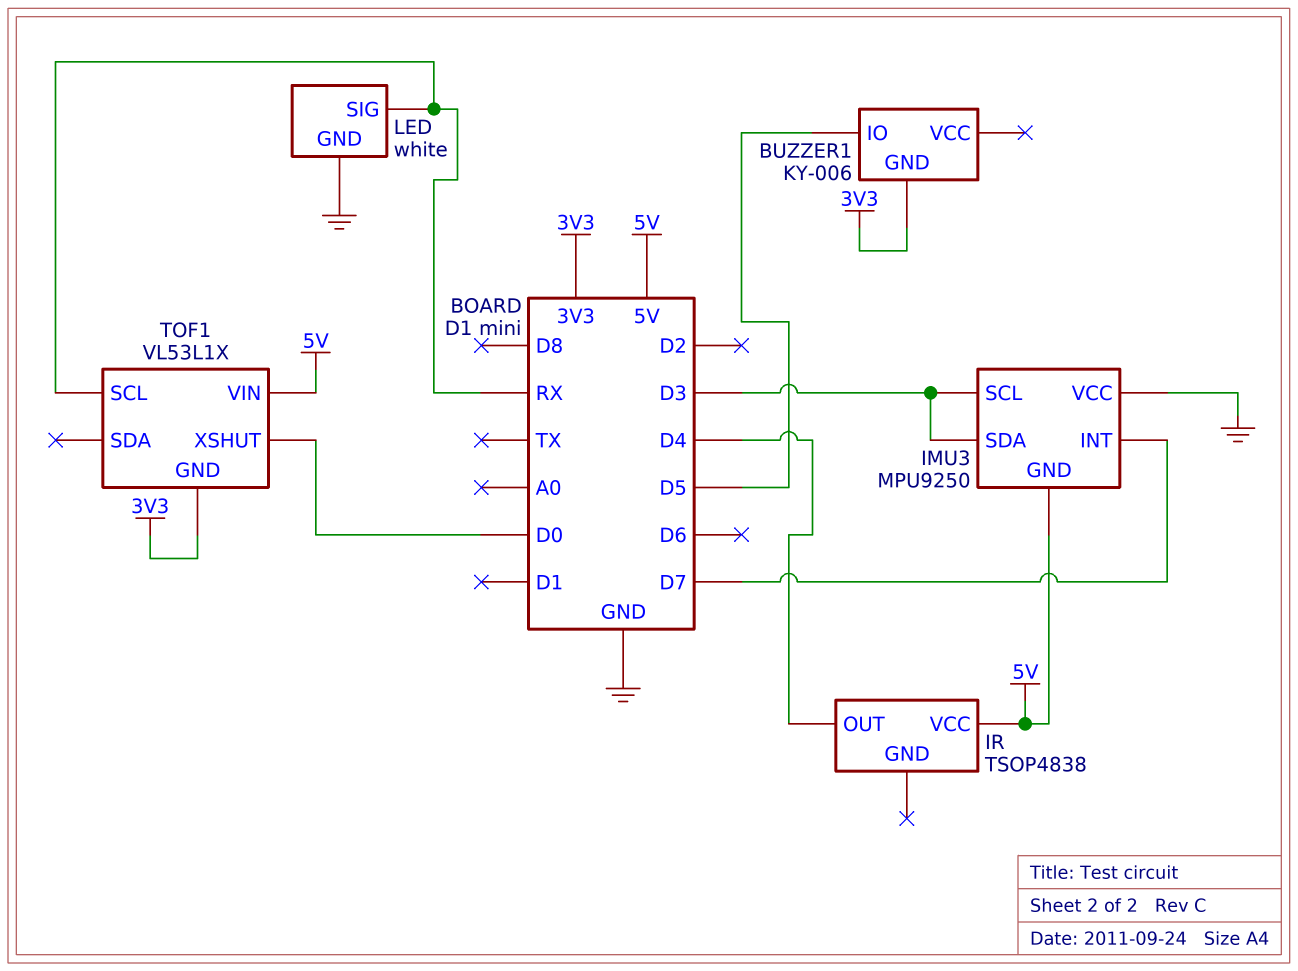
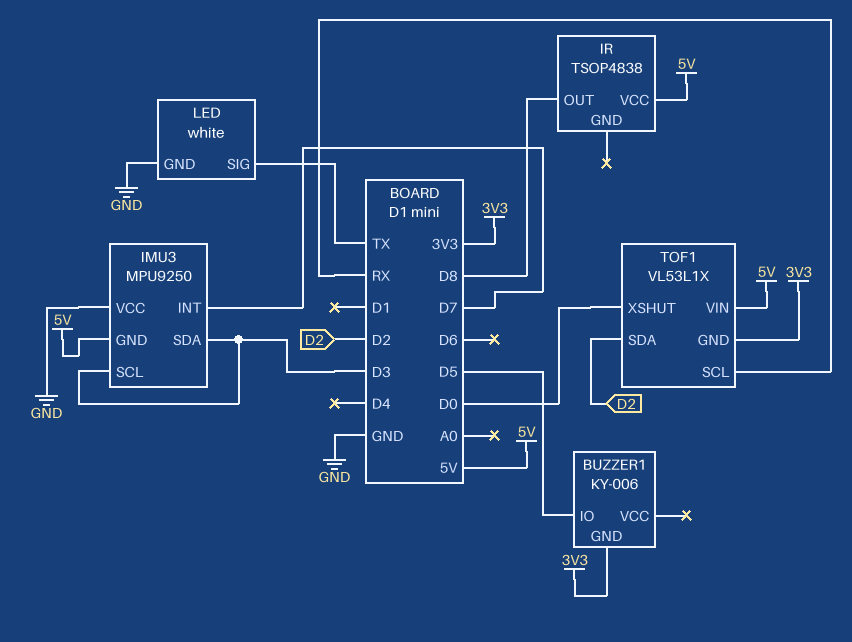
IR pin OUT: D4 -> D8
LED pin SIG: RX -> TX
TOF1 pin SDA: none -> D2

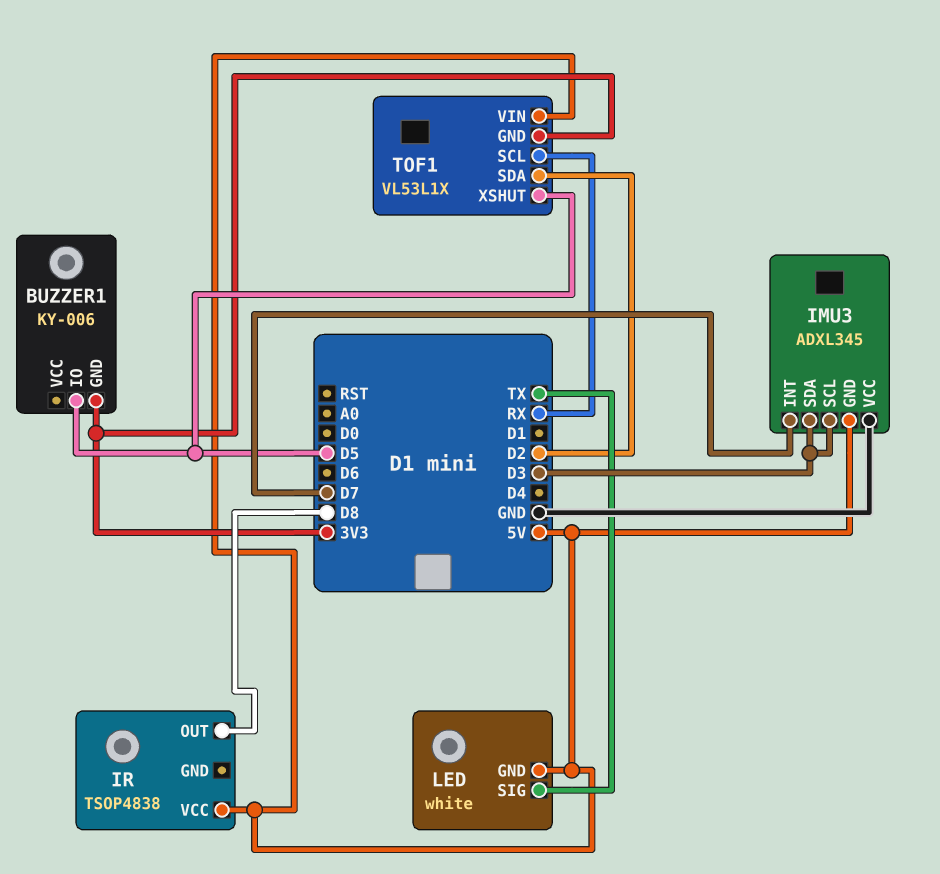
IMU3: MPU9250 -> ADXL345
LED pin GND: GND -> 5V
TOF1 pin XSHUT: D0 -> D5

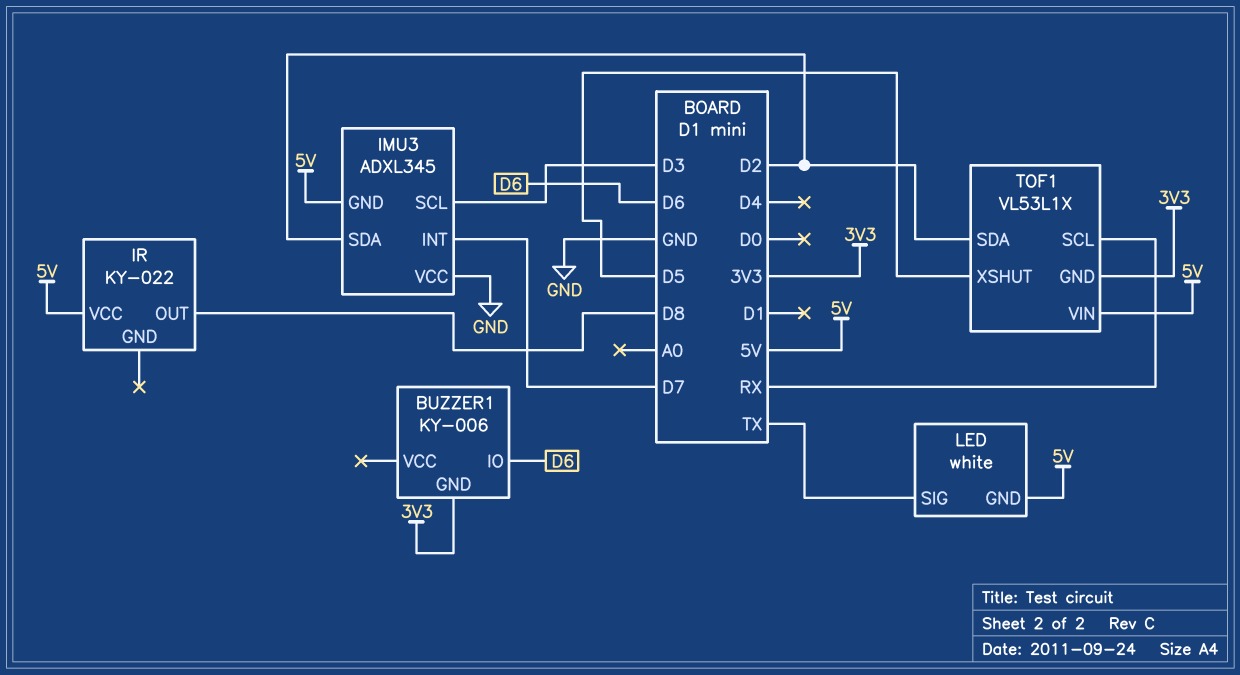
BUZZER1 pin IO: D5 -> D6
IMU3 pin SDA: D3 -> D2
IR: TSOP4838 -> KY-022

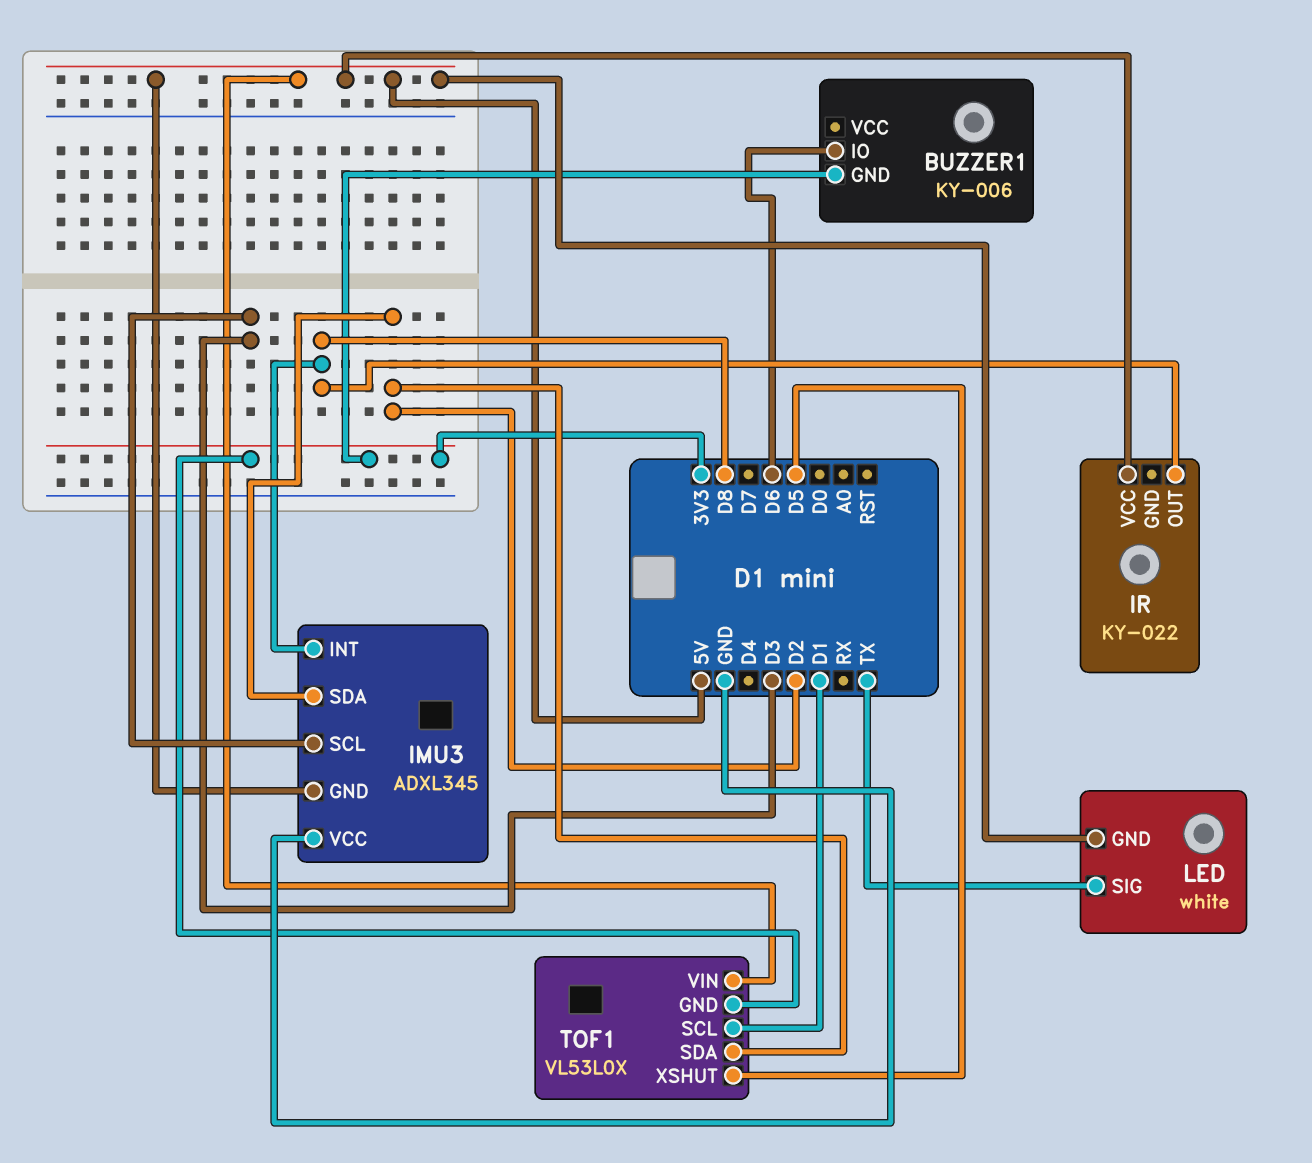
IMU3 pin INT: D7 -> D8
TOF1: VL53L1X -> VL53L0X
TOF1 pin SCL: RX -> D1

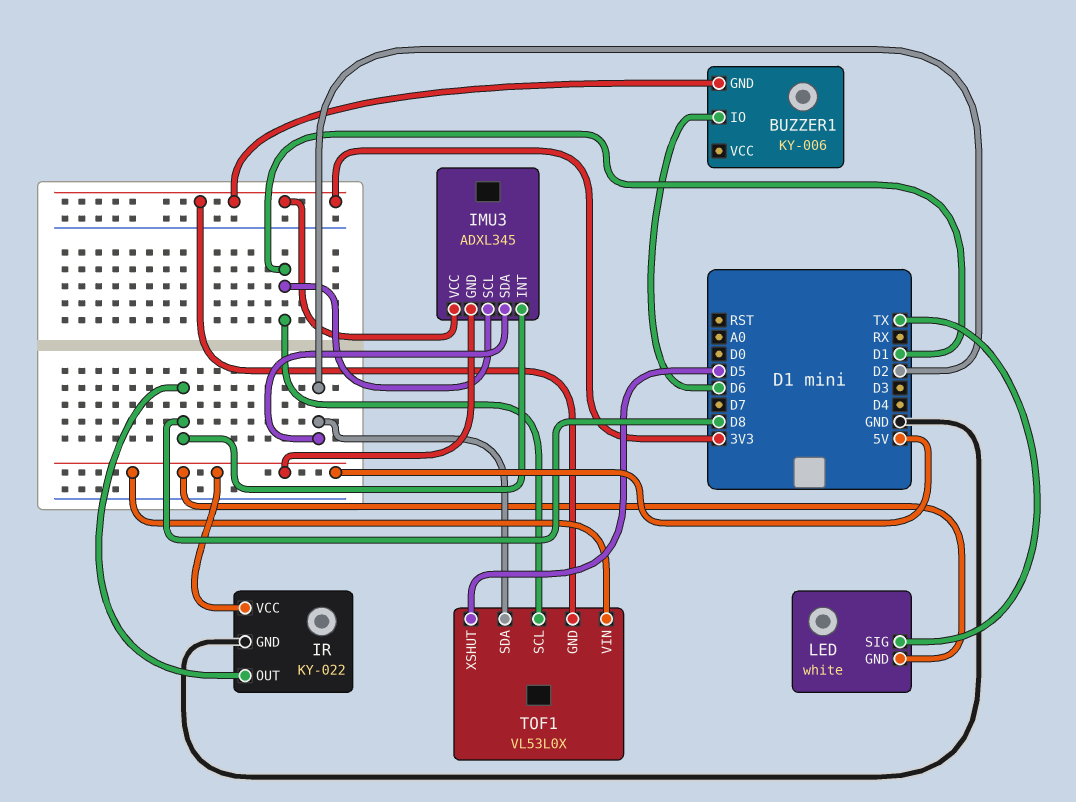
IMU3 pin SCL: D3 -> D1
IMU3 pin VCC: GND -> 3V3
IR pin GND: none -> GND

